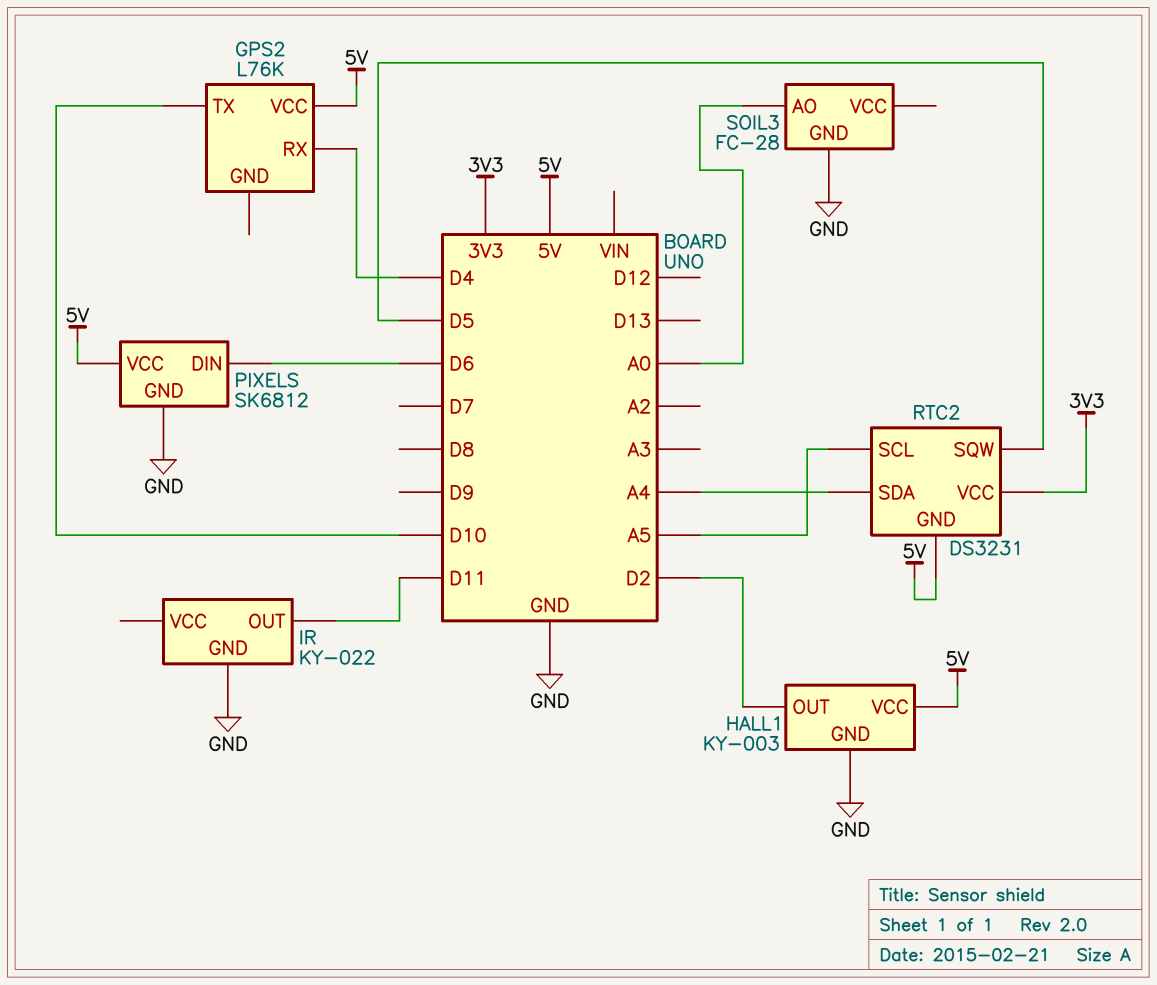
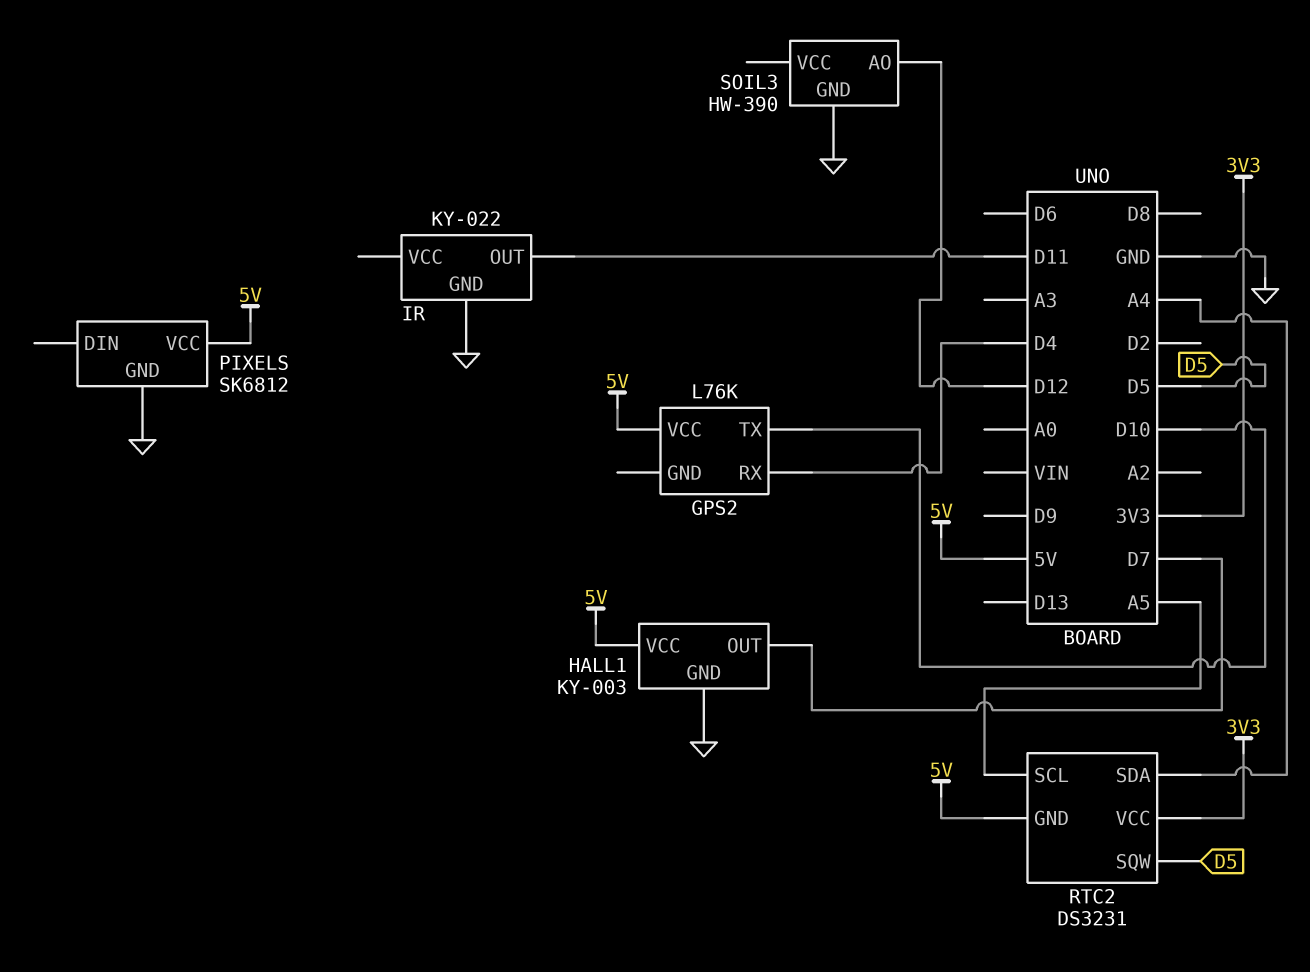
HALL1 pin OUT: D2 -> D7
PIXELS pin DIN: D6 -> none
SOIL3: FC-28 -> HW-390
SOIL3 pin AO: A0 -> D12

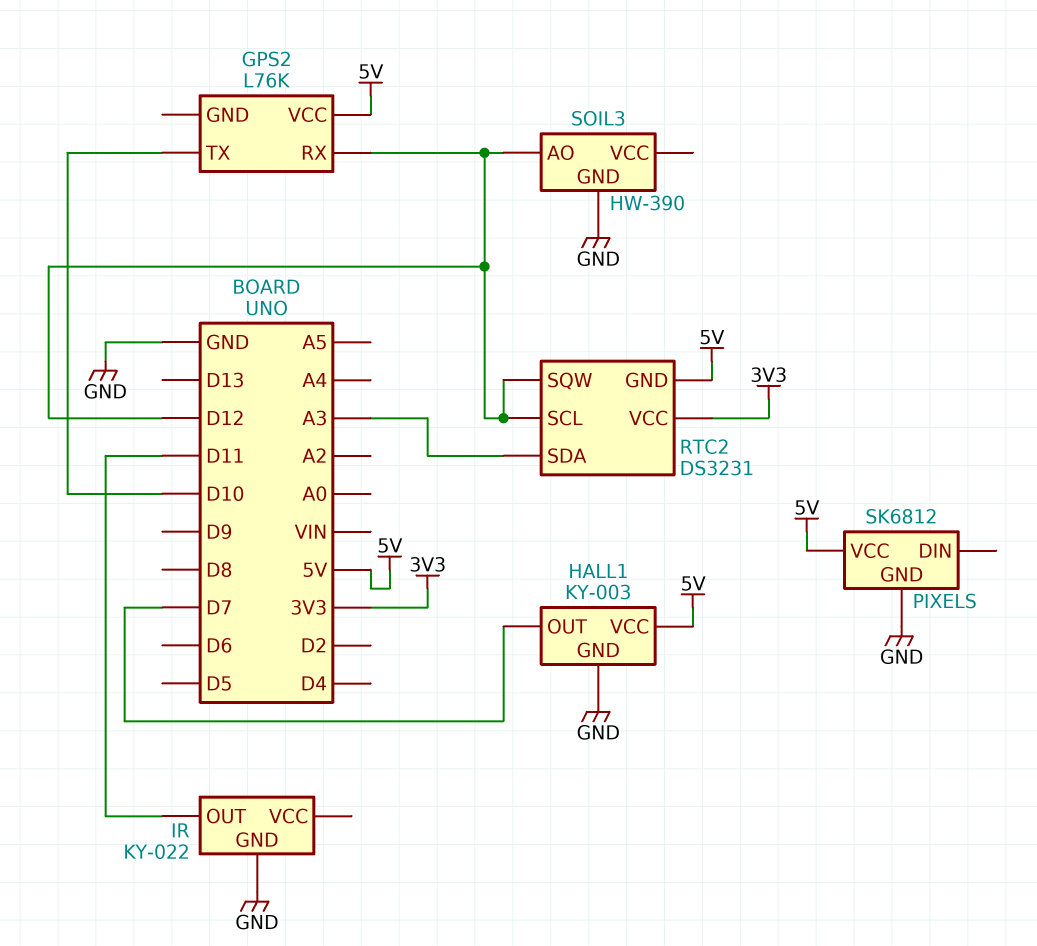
GPS2 pin RX: D4 -> D12
RTC2 pin SCL: A5 -> D12
RTC2 pin SDA: A4 -> A3
RTC2 pin SQW: D5 -> D12

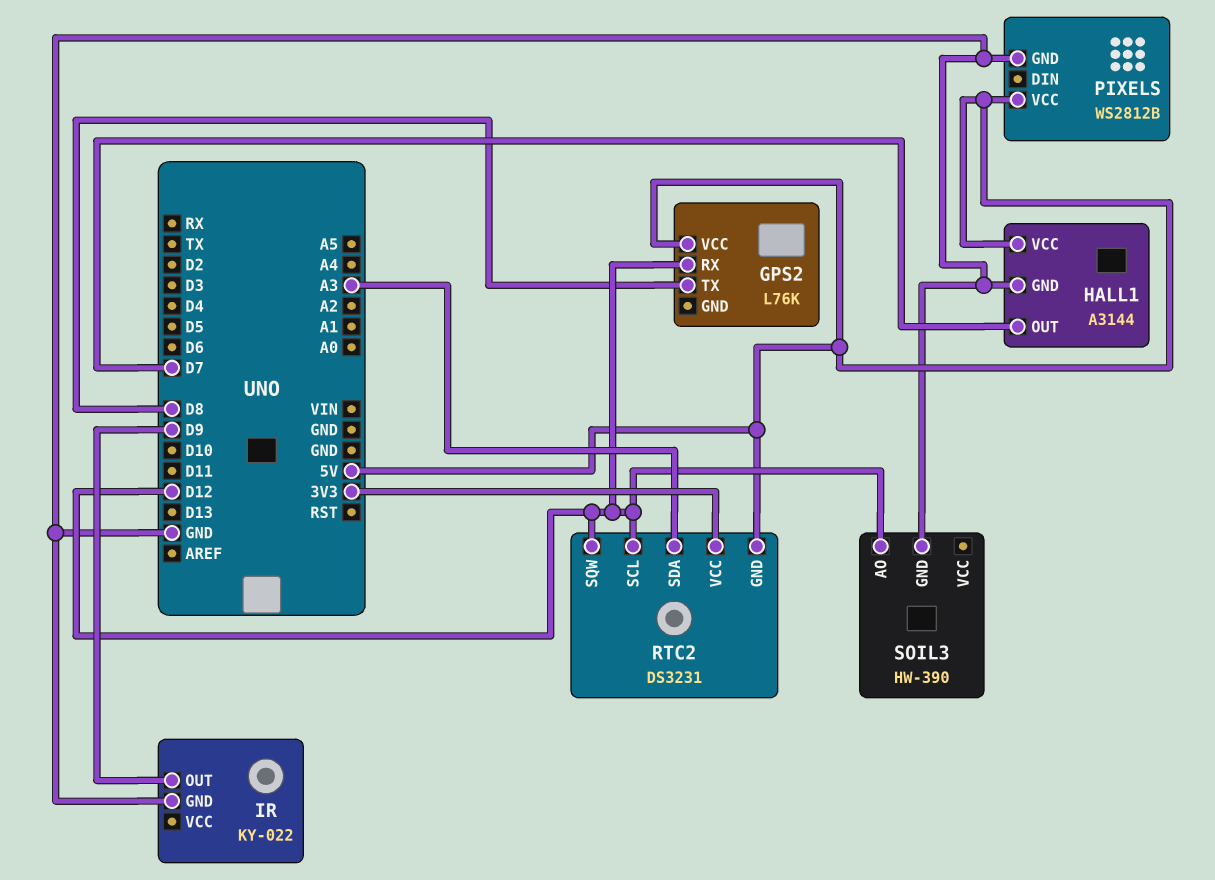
GPS2 pin TX: D10 -> D8
HALL1: KY-003 -> A3144
IR pin OUT: D11 -> D9
PIXELS: SK6812 -> WS2812B

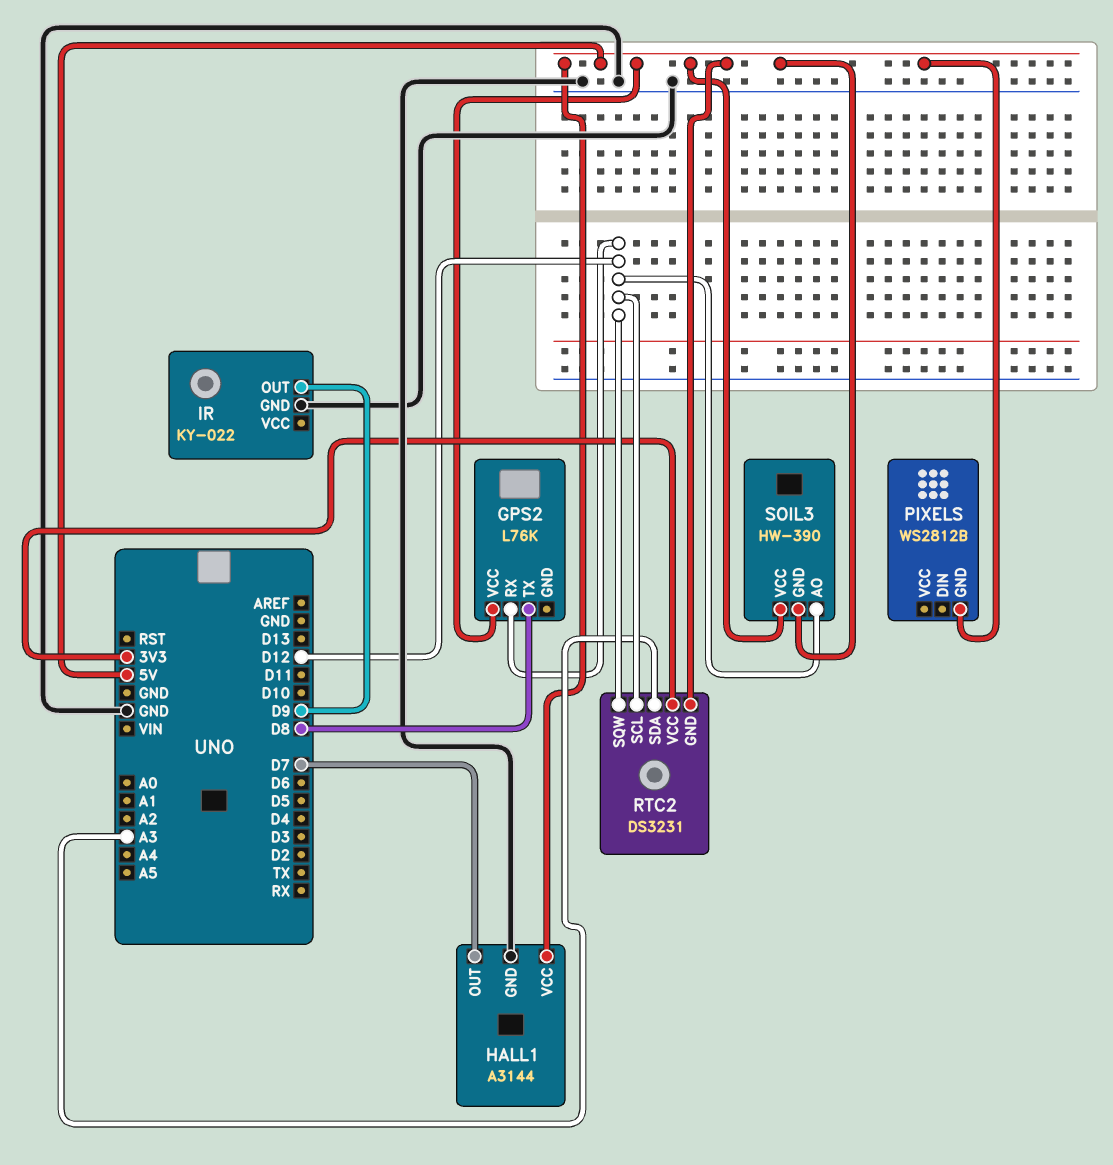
PIXELS pin GND: GND -> 5V
PIXELS pin VCC: 5V -> none
SOIL3 pin GND: GND -> 5V
SOIL3 pin VCC: none -> 5V

